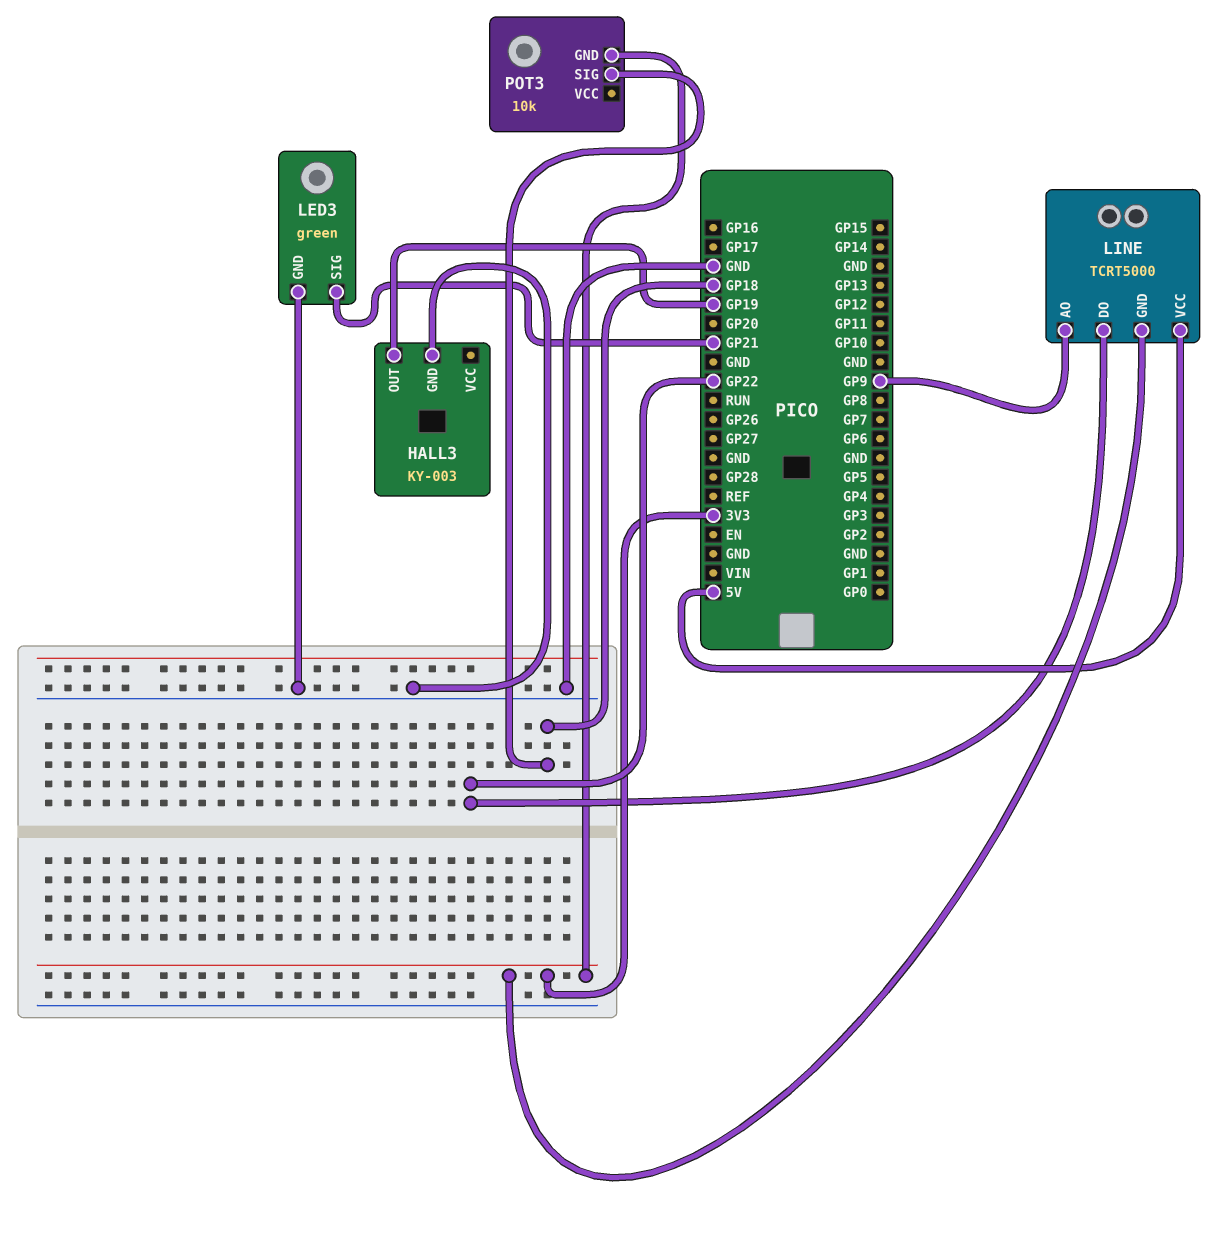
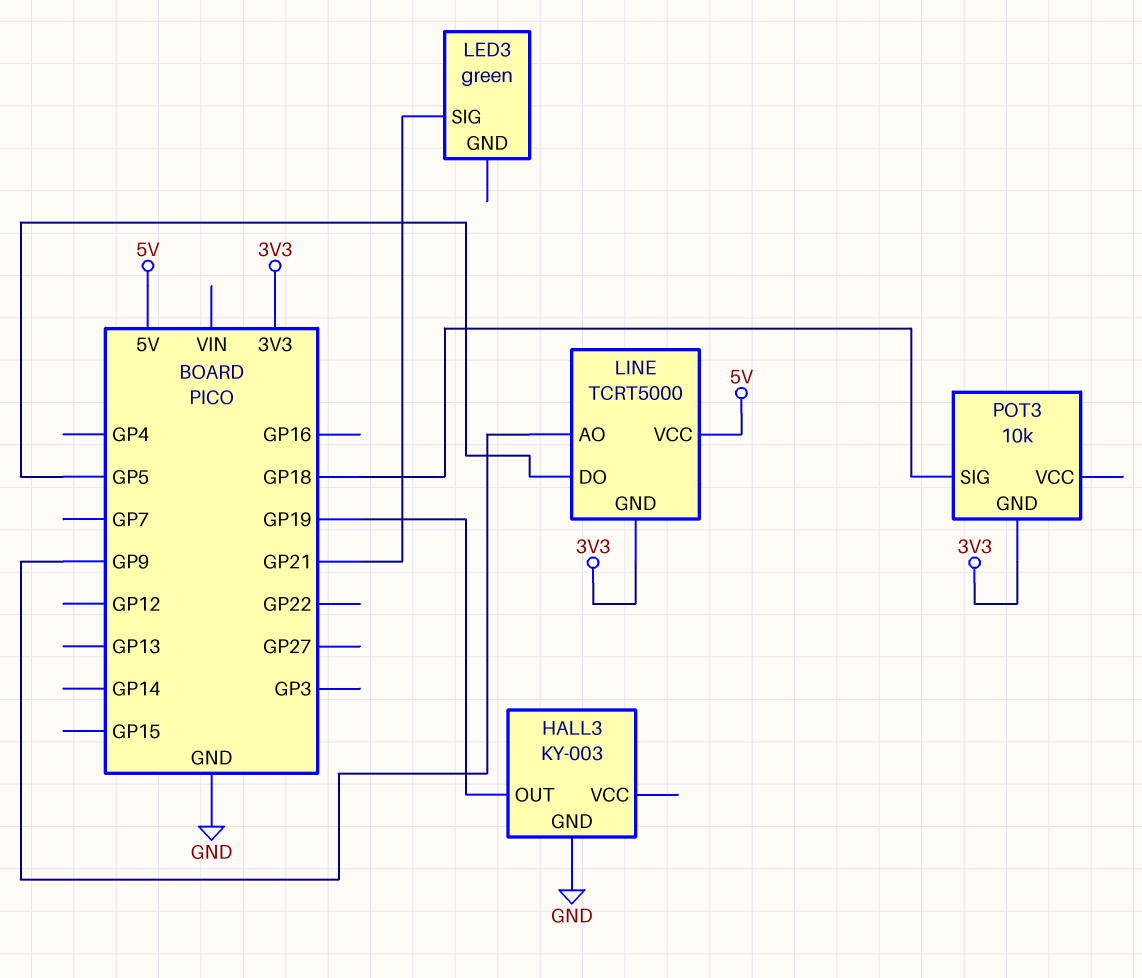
LED3 pin GND: GND -> none
LINE pin DO: GP22 -> GP5

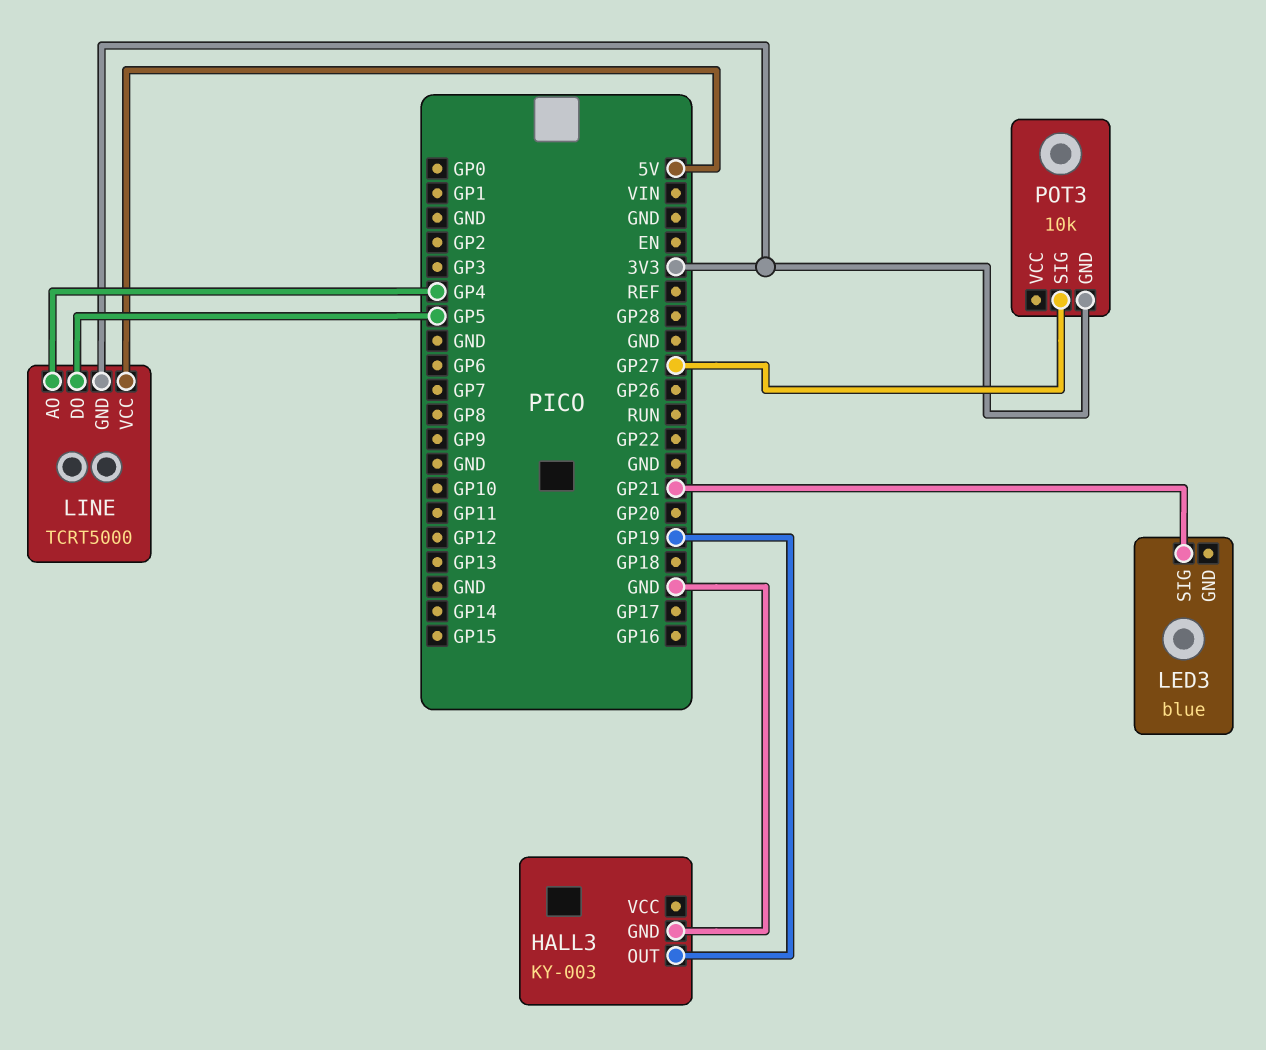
LED3: green -> blue
LINE pin AO: GP9 -> GP4
POT3 pin SIG: GP18 -> GP27

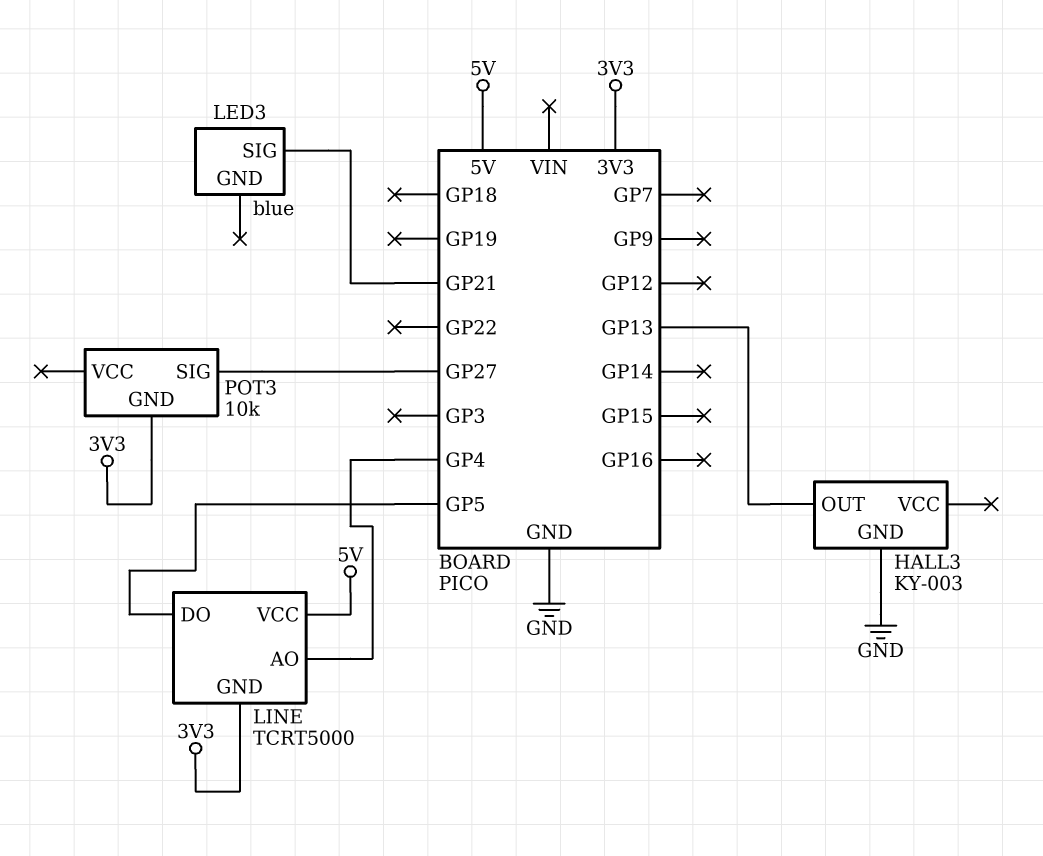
HALL3 pin OUT: GP19 -> GP13

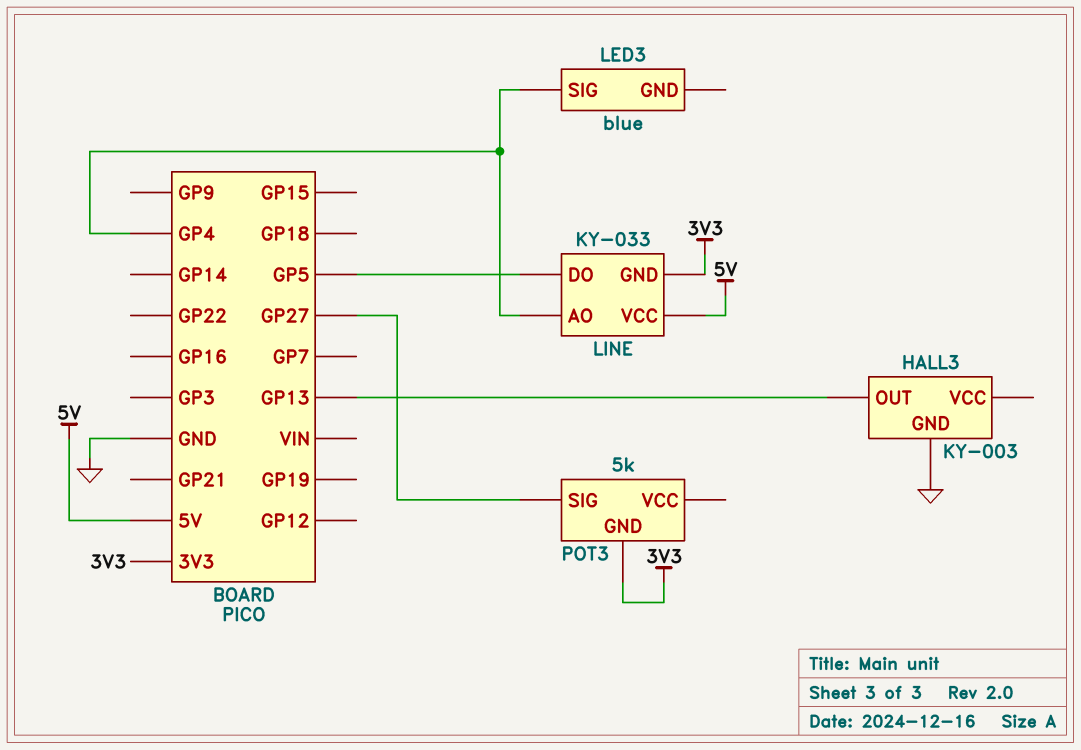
LED3 pin SIG: GP21 -> GP4
LINE: TCRT5000 -> KY-033
POT3: 10k -> 5k

